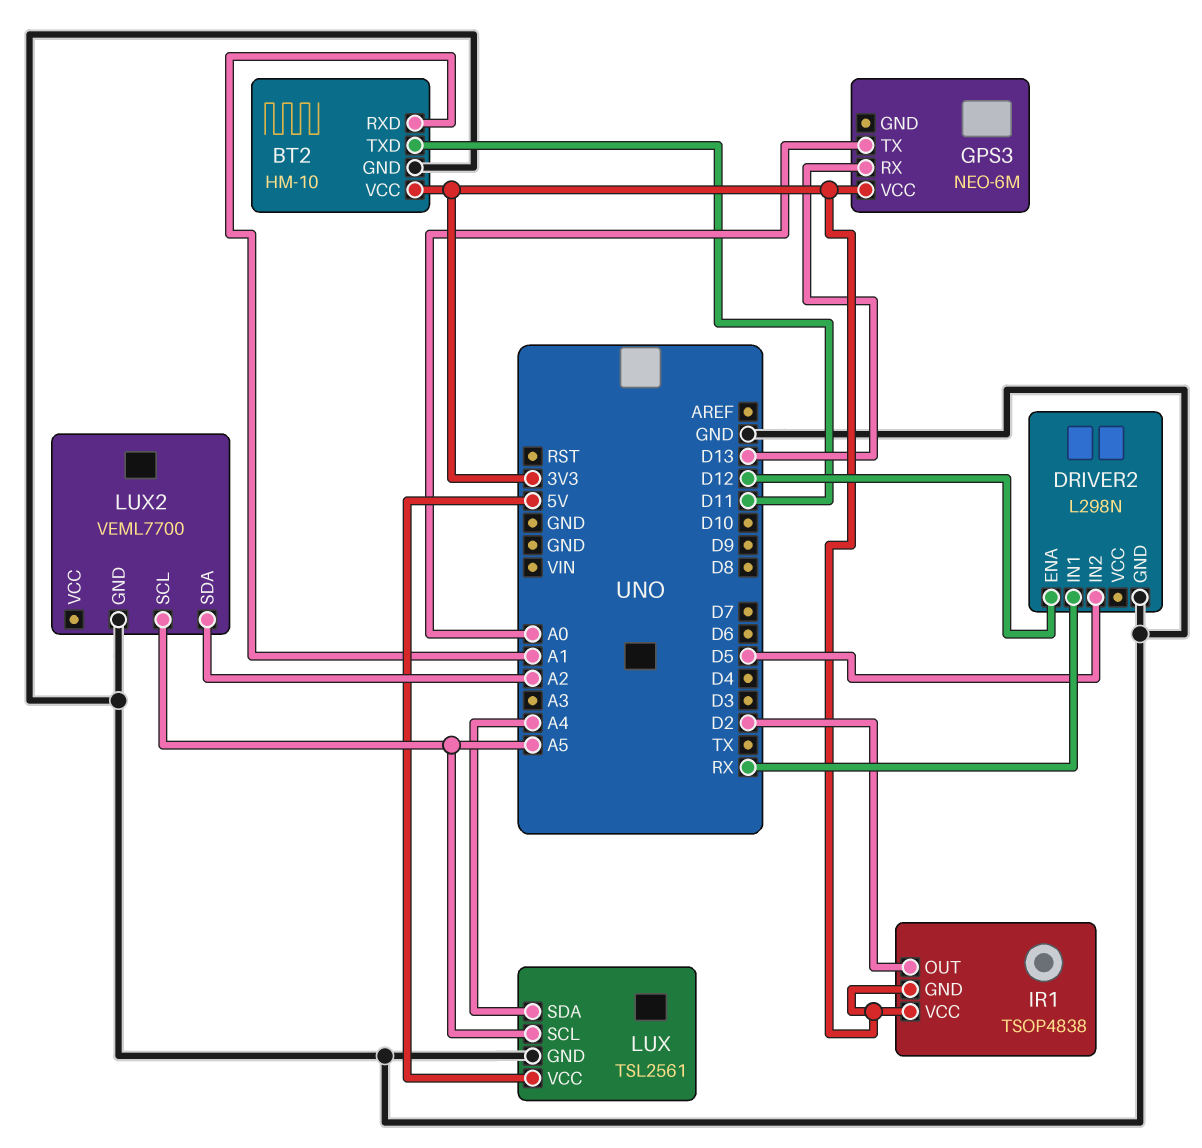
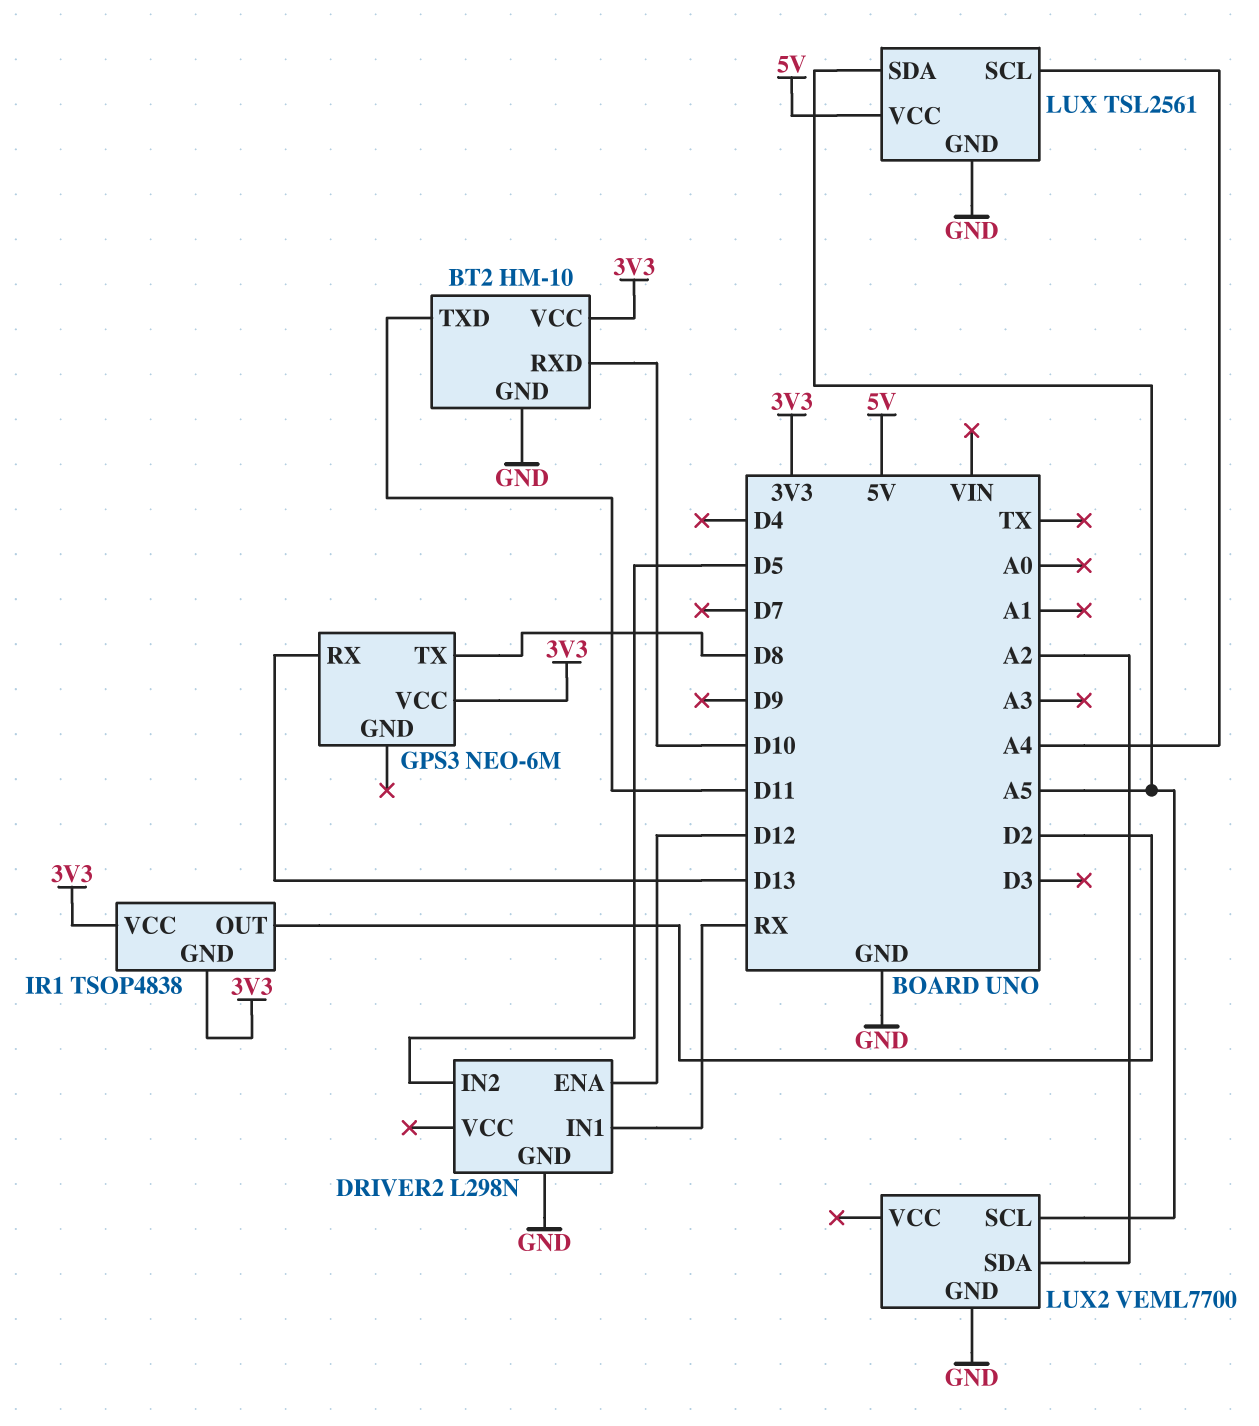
BT2 pin RXD: A1 -> D10
GPS3 pin TX: A0 -> D8
LUX pin SCL: A5 -> A4
LUX pin SDA: A4 -> A5

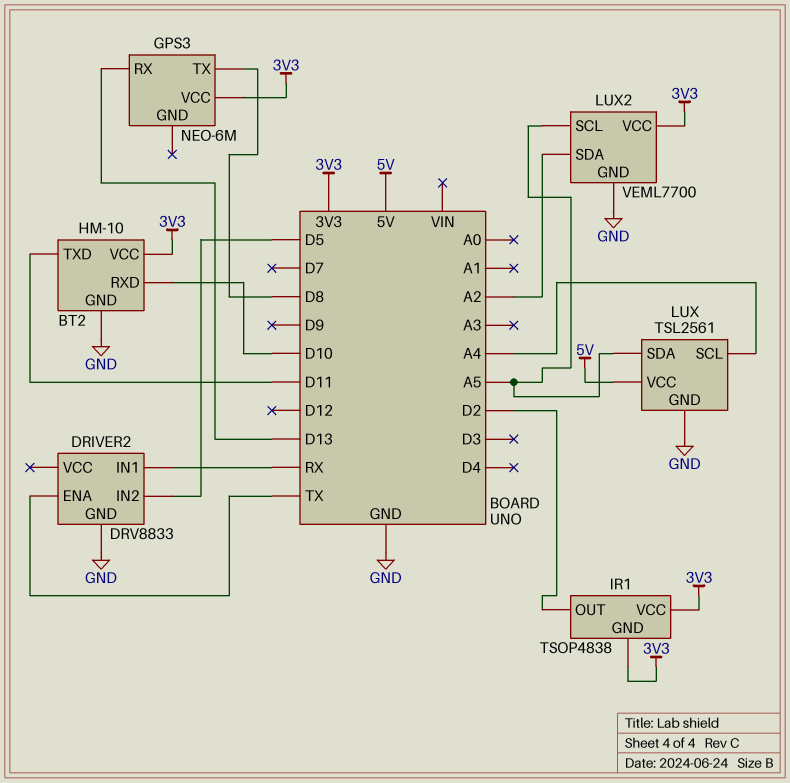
DRIVER2: L298N -> DRV8833
DRIVER2 pin ENA: D12 -> TX
LUX2 pin VCC: none -> 3V3

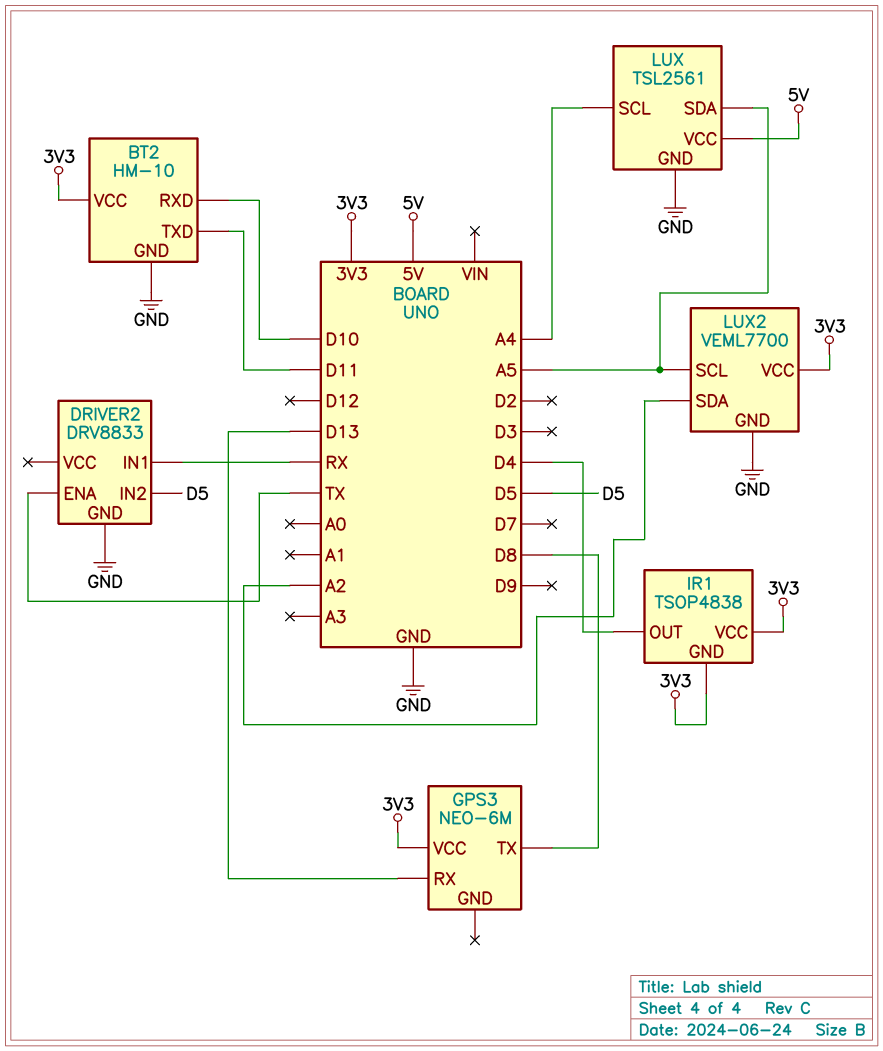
IR1 pin OUT: D2 -> D4

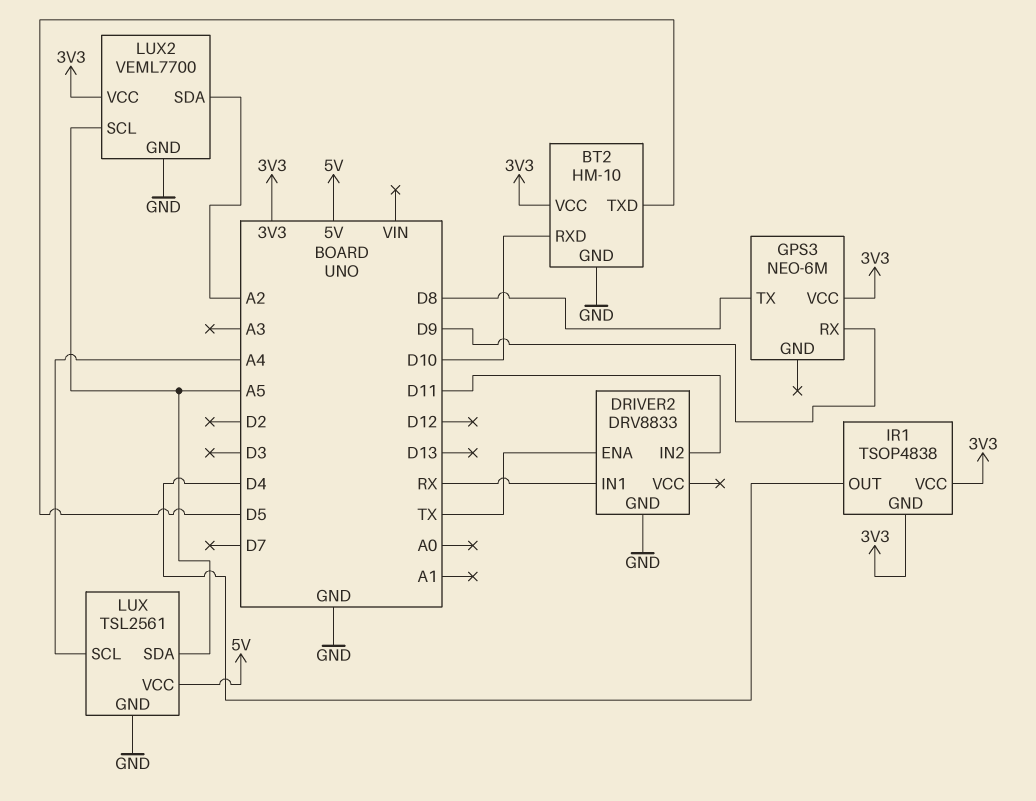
BT2 pin TXD: D11 -> D5
DRIVER2 pin IN2: D5 -> D11
GPS3 pin RX: D13 -> D9

